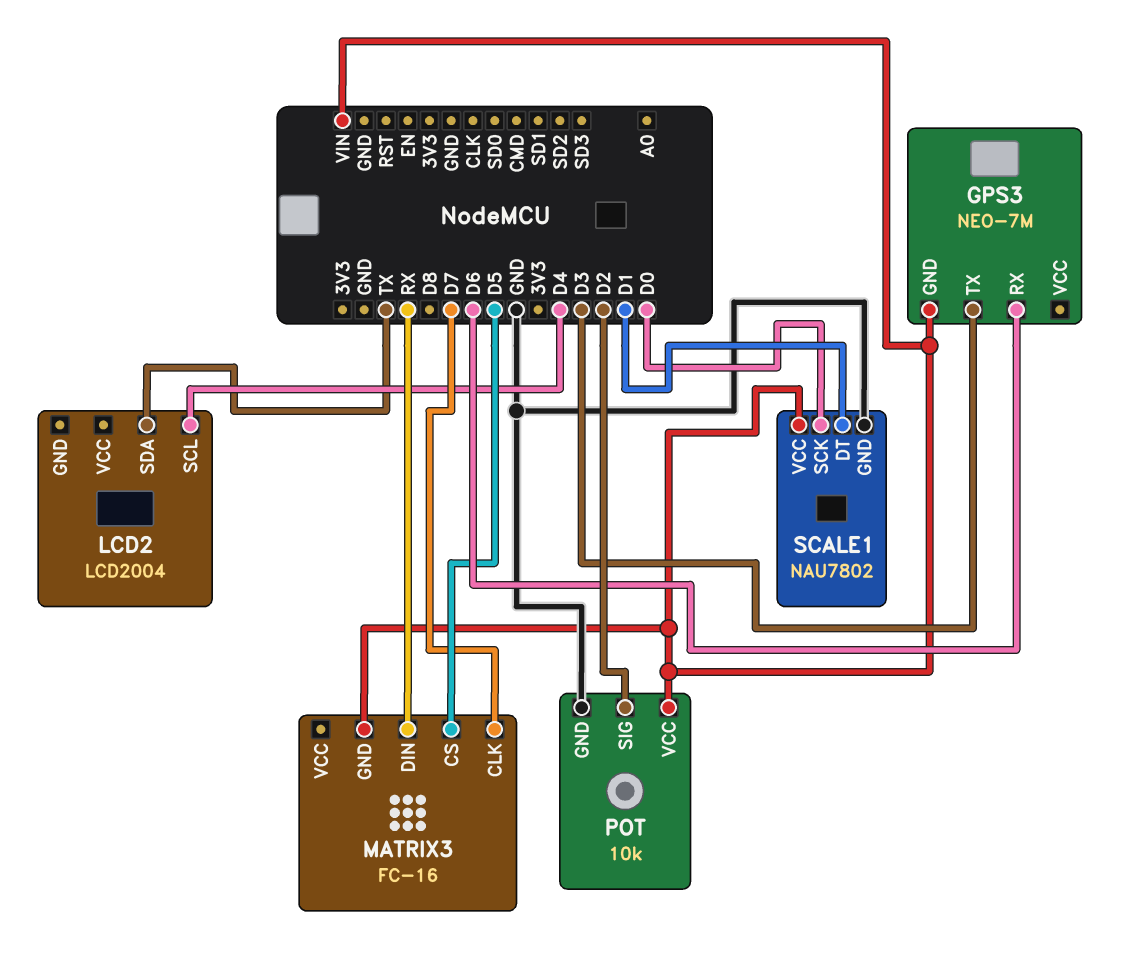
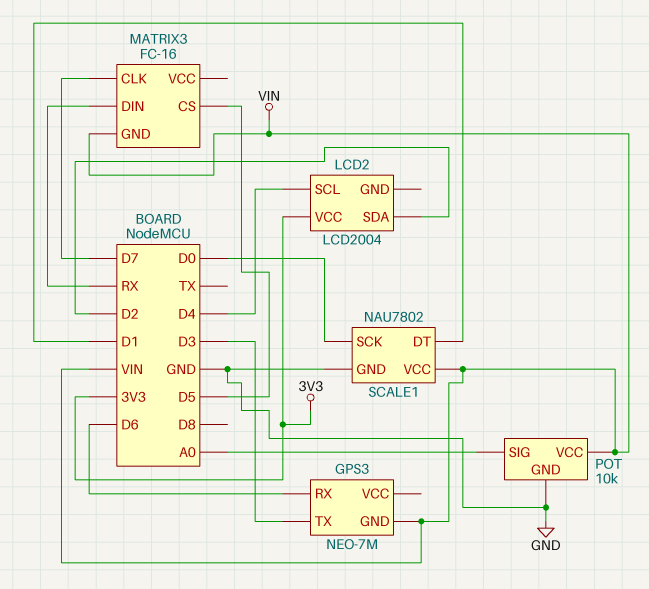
LCD2 pin SDA: TX -> D2
LCD2 pin VCC: none -> 3V3
POT pin SIG: D2 -> A0

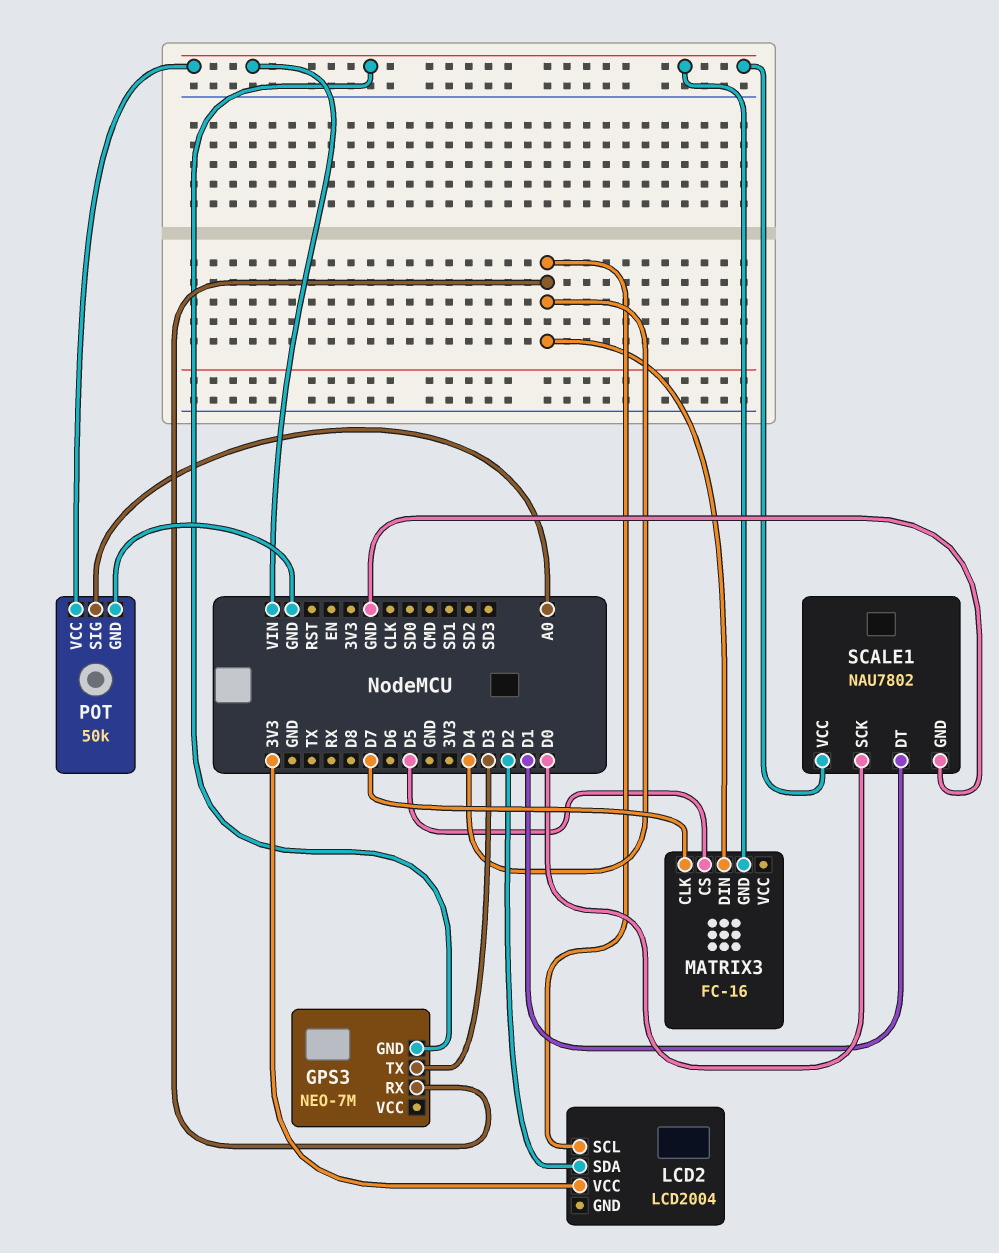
GPS3 pin RX: D6 -> D4
MATRIX3 pin DIN: RX -> D4
POT: 10k -> 50k

